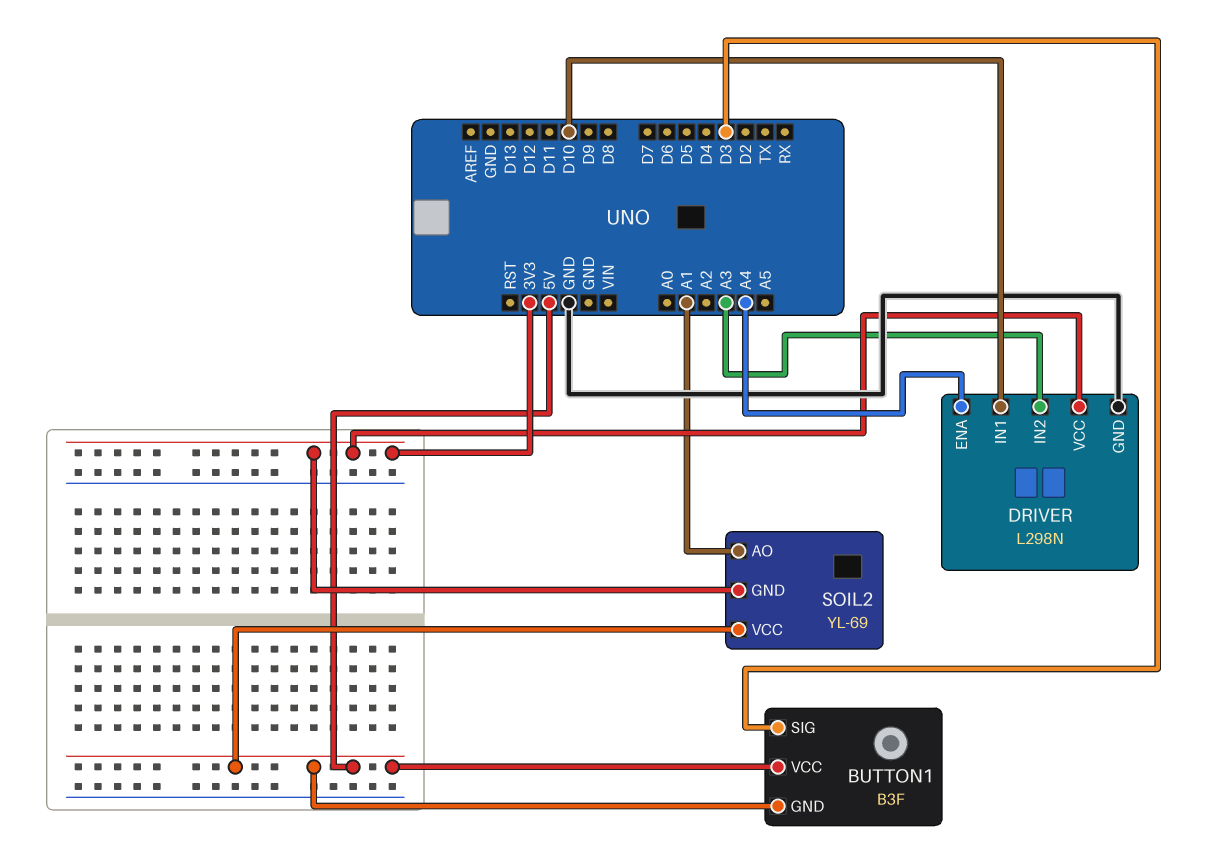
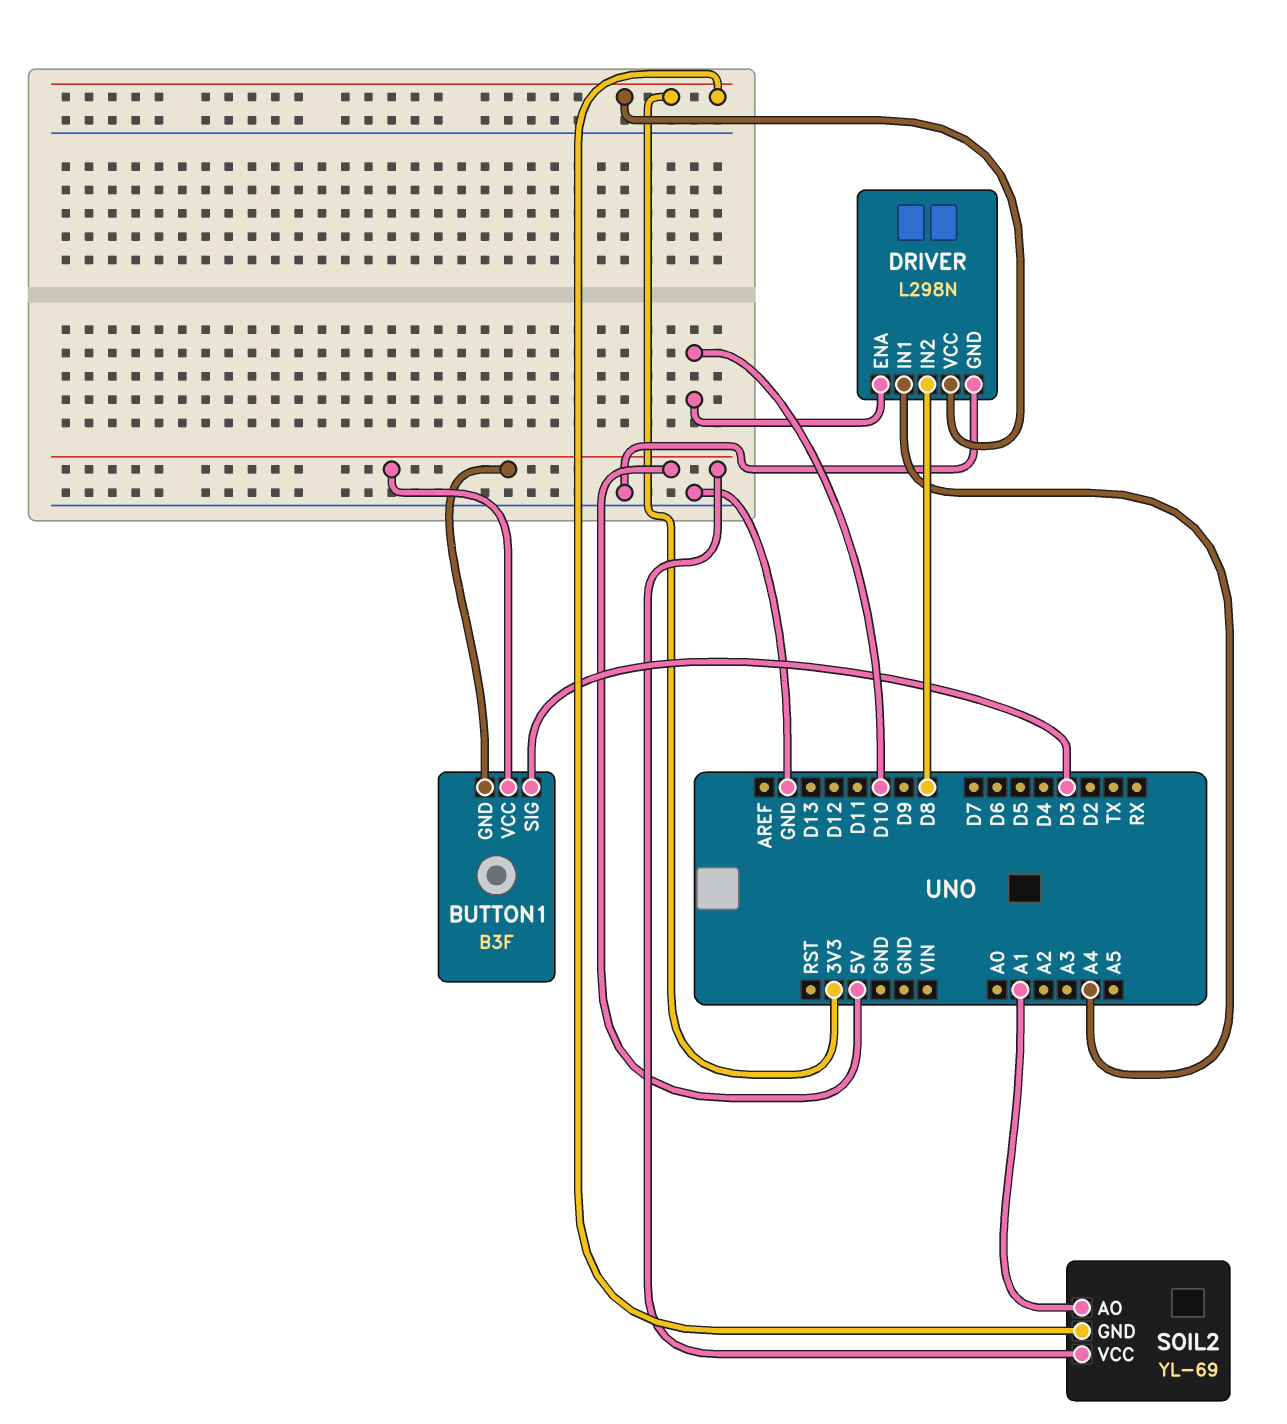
DRIVER pin ENA: A4 -> D10
DRIVER pin IN1: D10 -> A4
DRIVER pin IN2: A3 -> D8

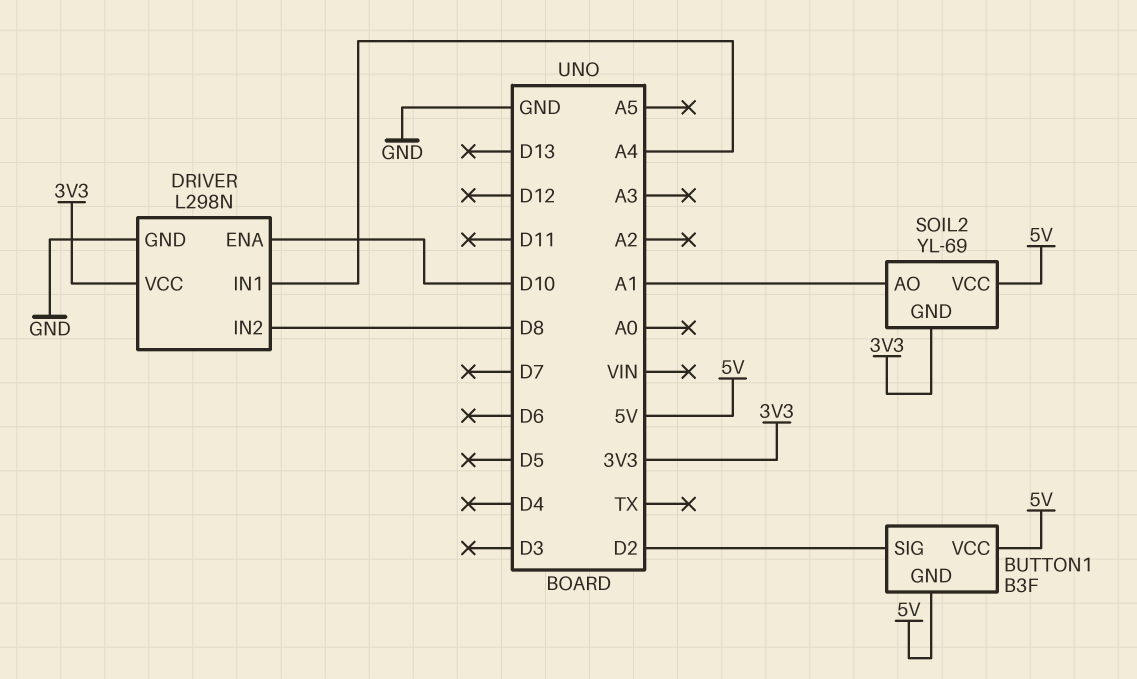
BUTTON1 pin SIG: D3 -> D2

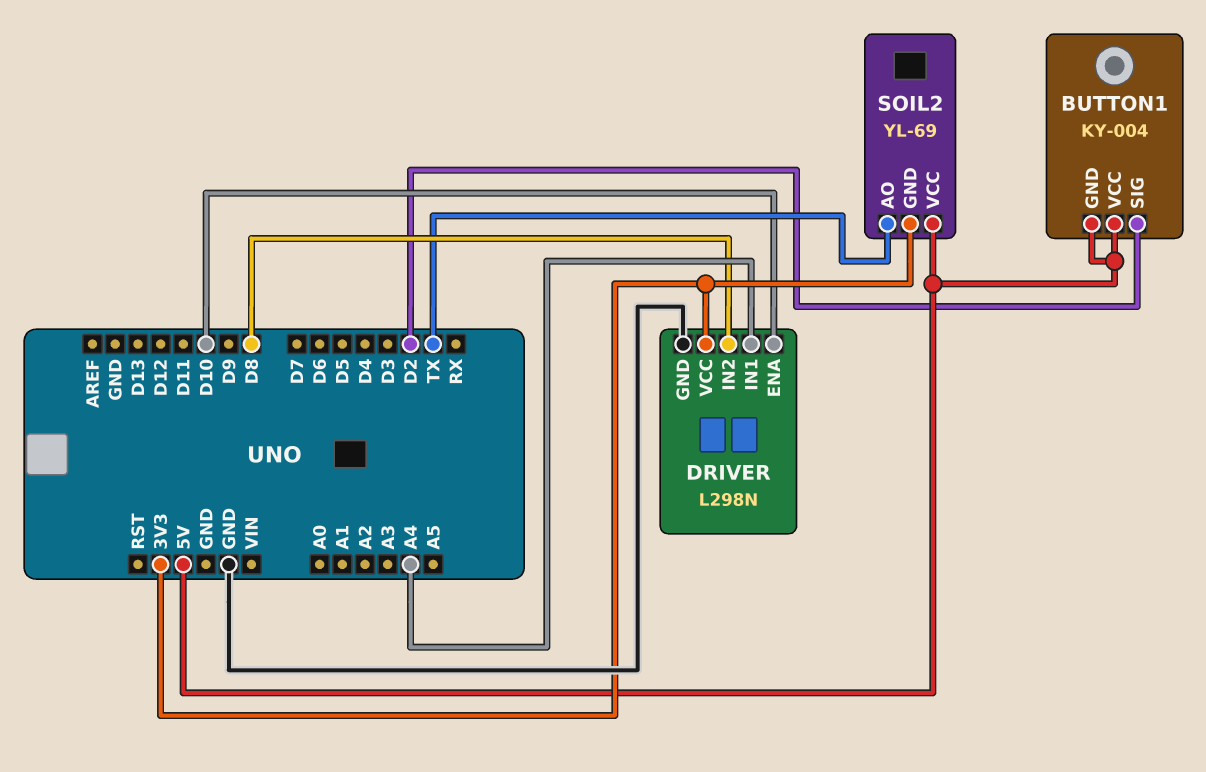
BUTTON1: B3F -> KY-004
SOIL2 pin AO: A1 -> TX

